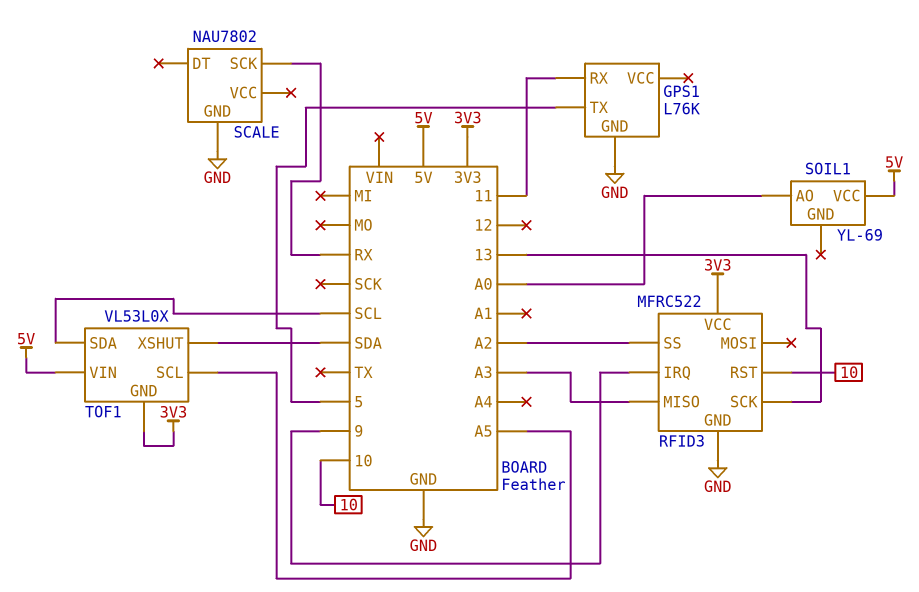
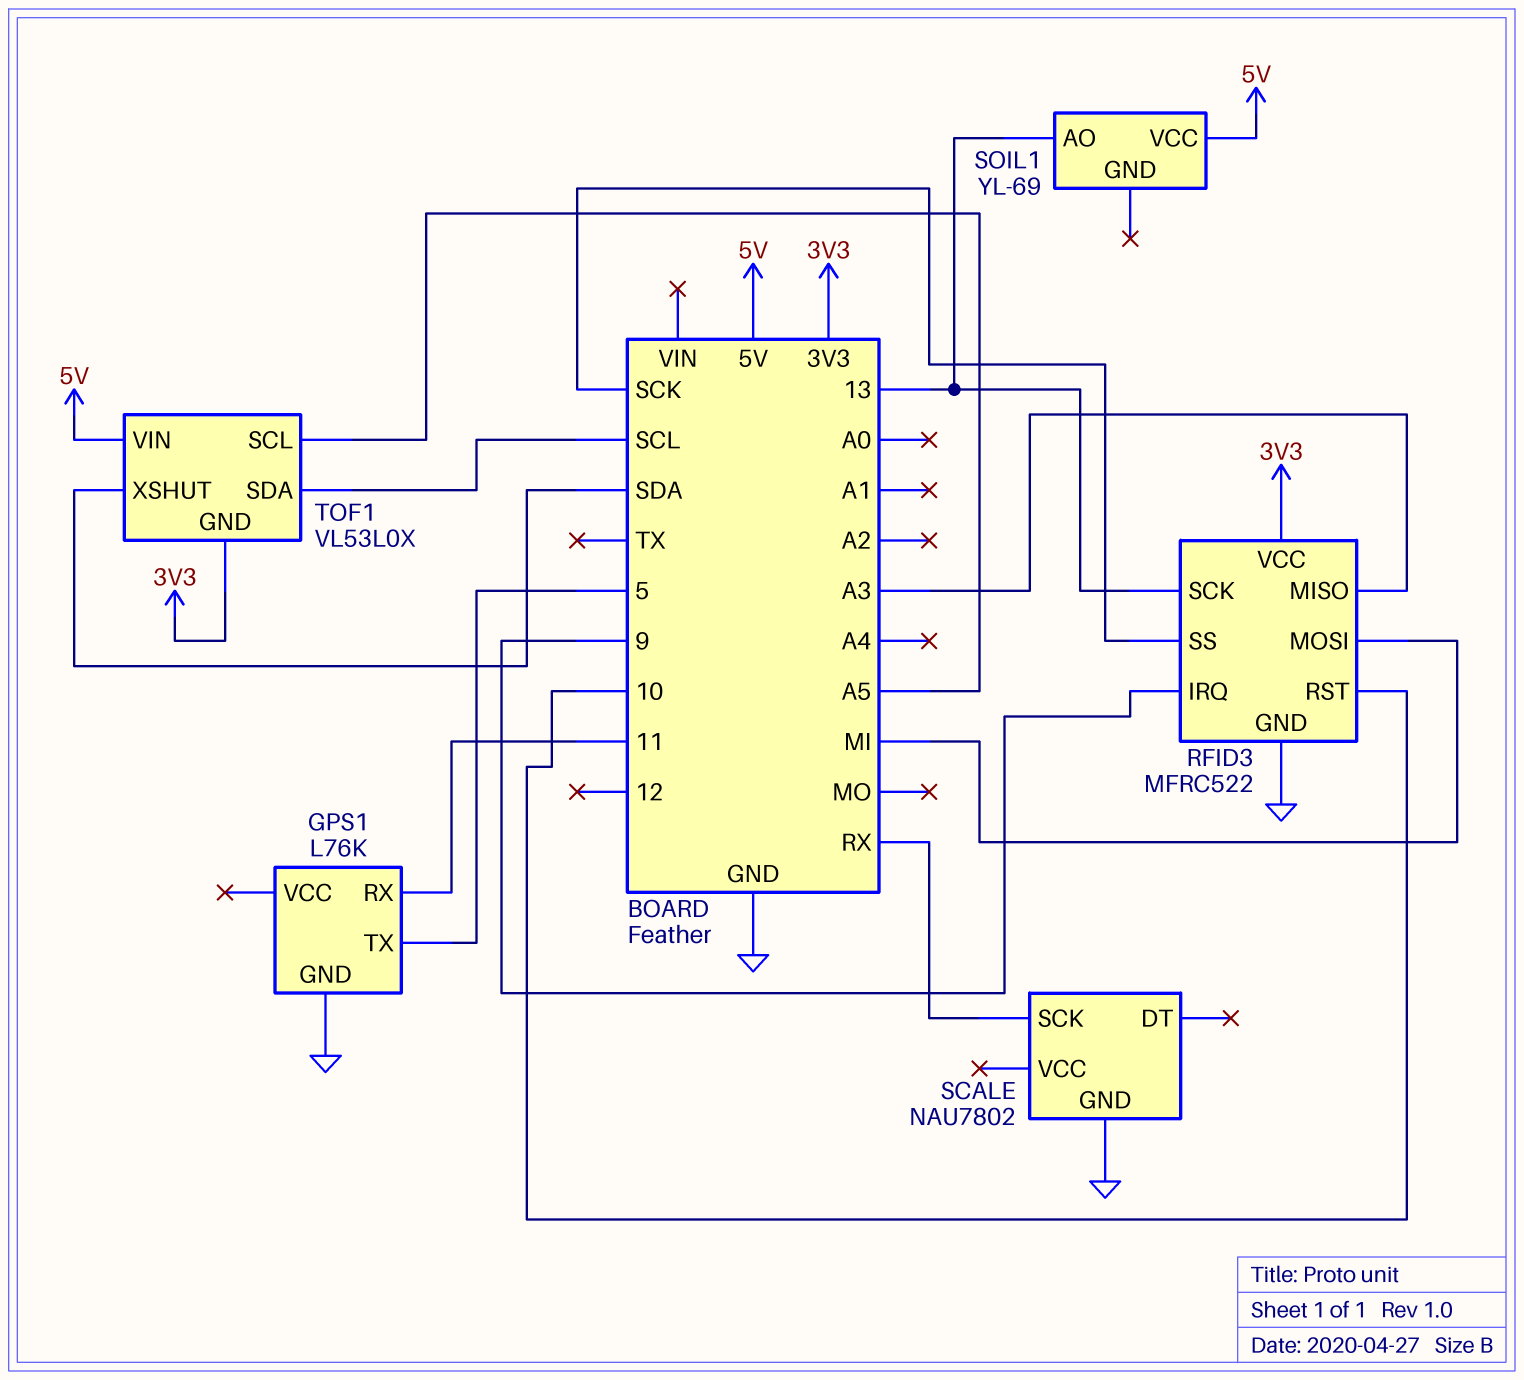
RFID3 pin MOSI: none -> MI
RFID3 pin SS: A2 -> SCK
SOIL1 pin AO: A0 -> 13

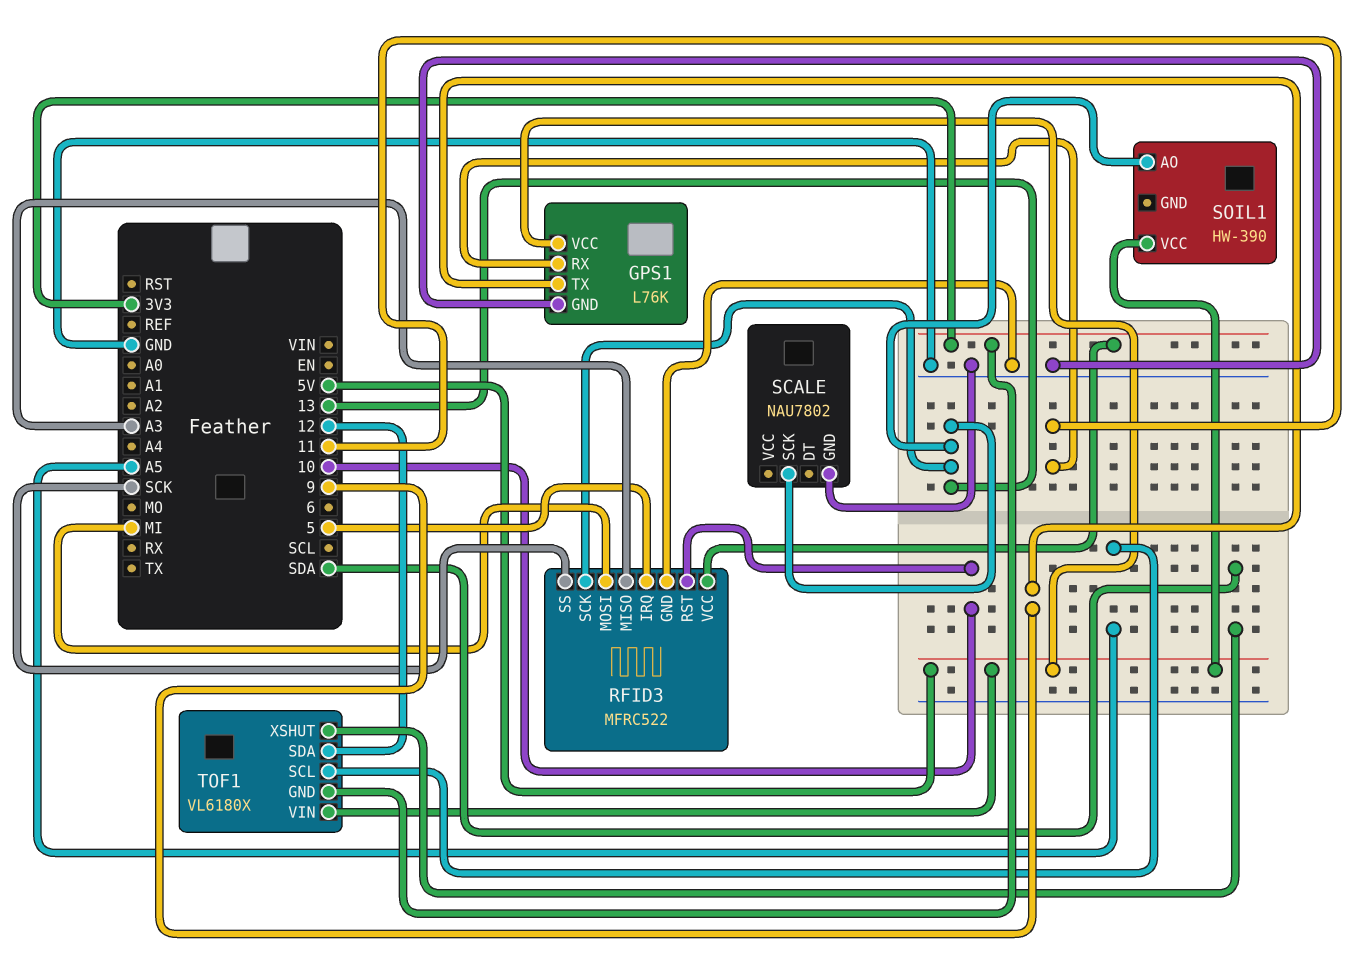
GPS1 pin TX: 5 -> 9
GPS1 pin VCC: none -> 5V
RFID3 pin IRQ: 9 -> 5
SCALE pin SCK: RX -> 13
SOIL1: YL-69 -> HW-390
TOF1: VL53L0X -> VL6180X
TOF1 pin SDA: SCL -> 12

